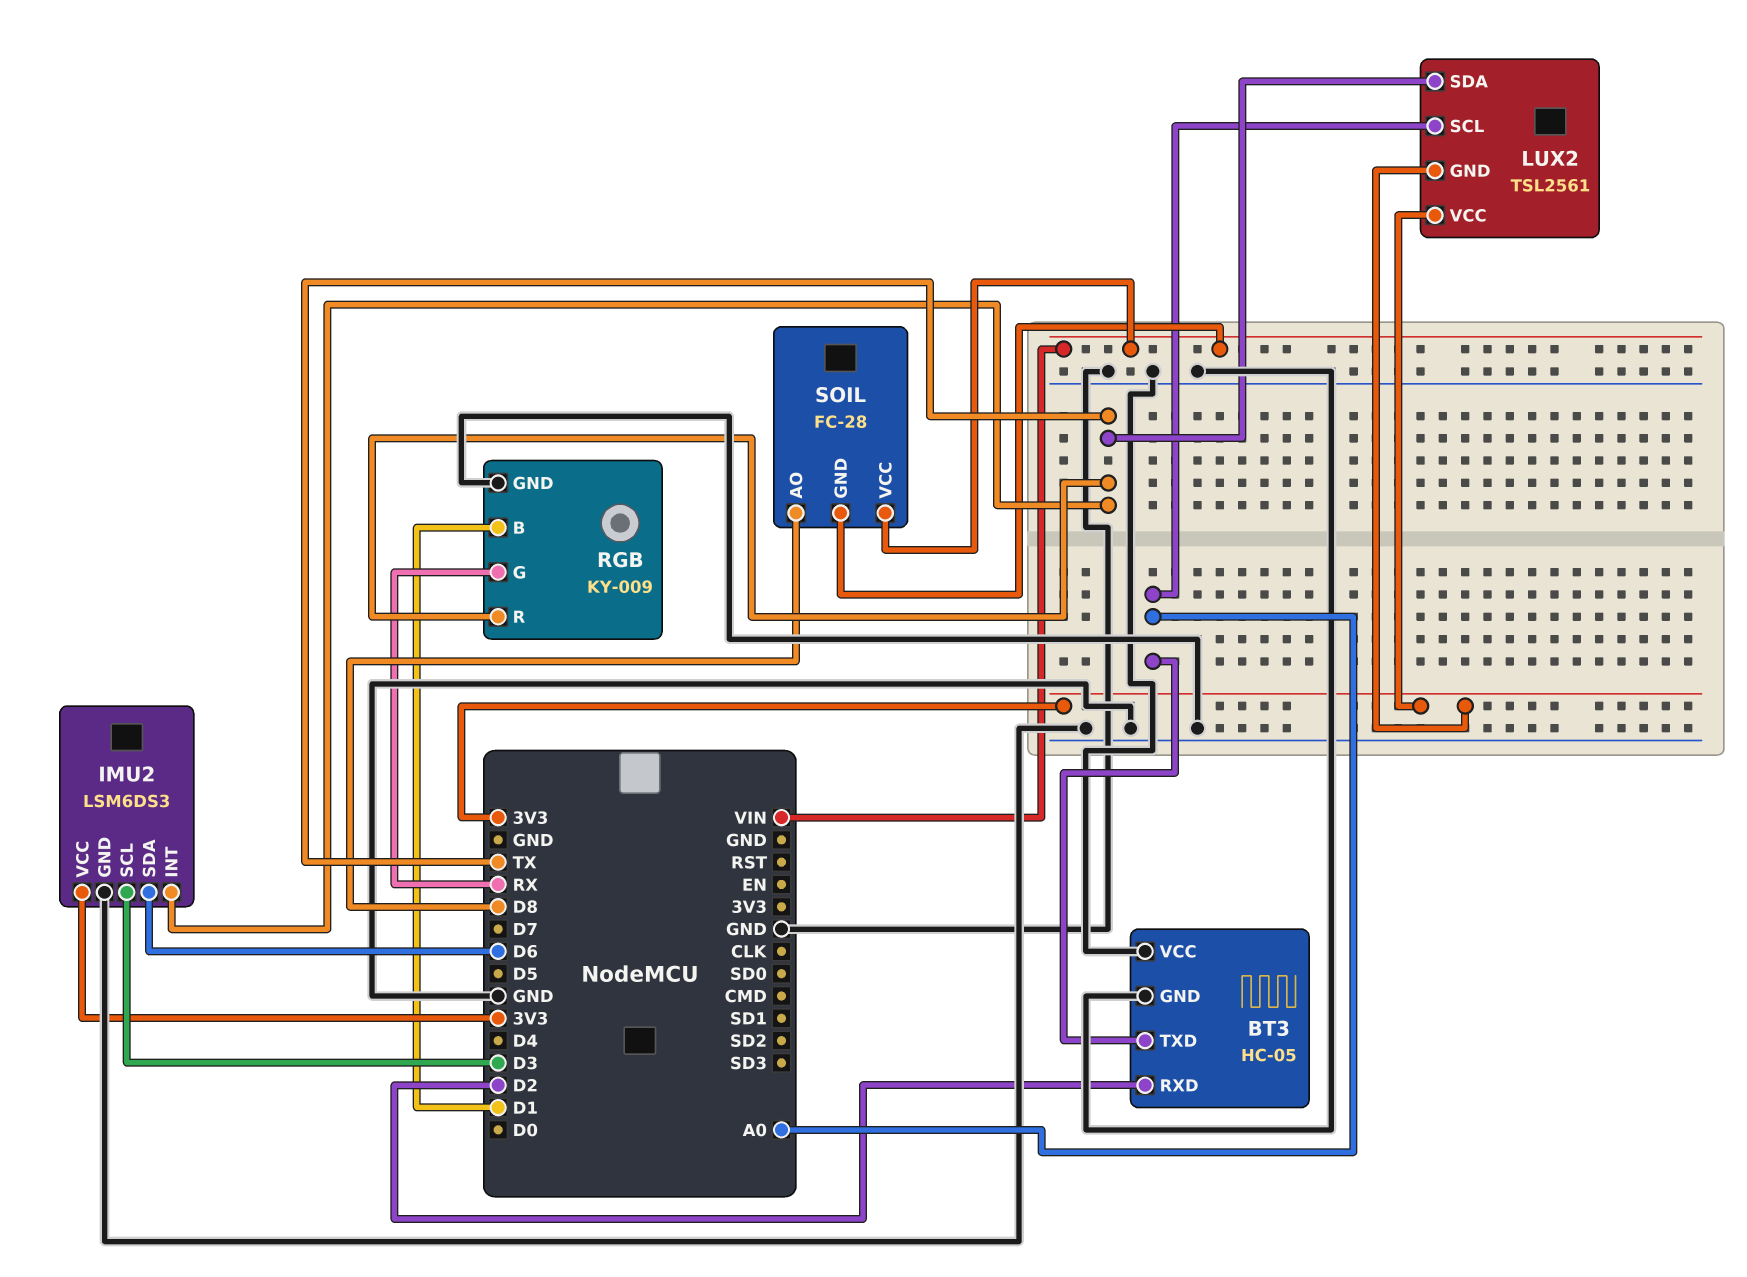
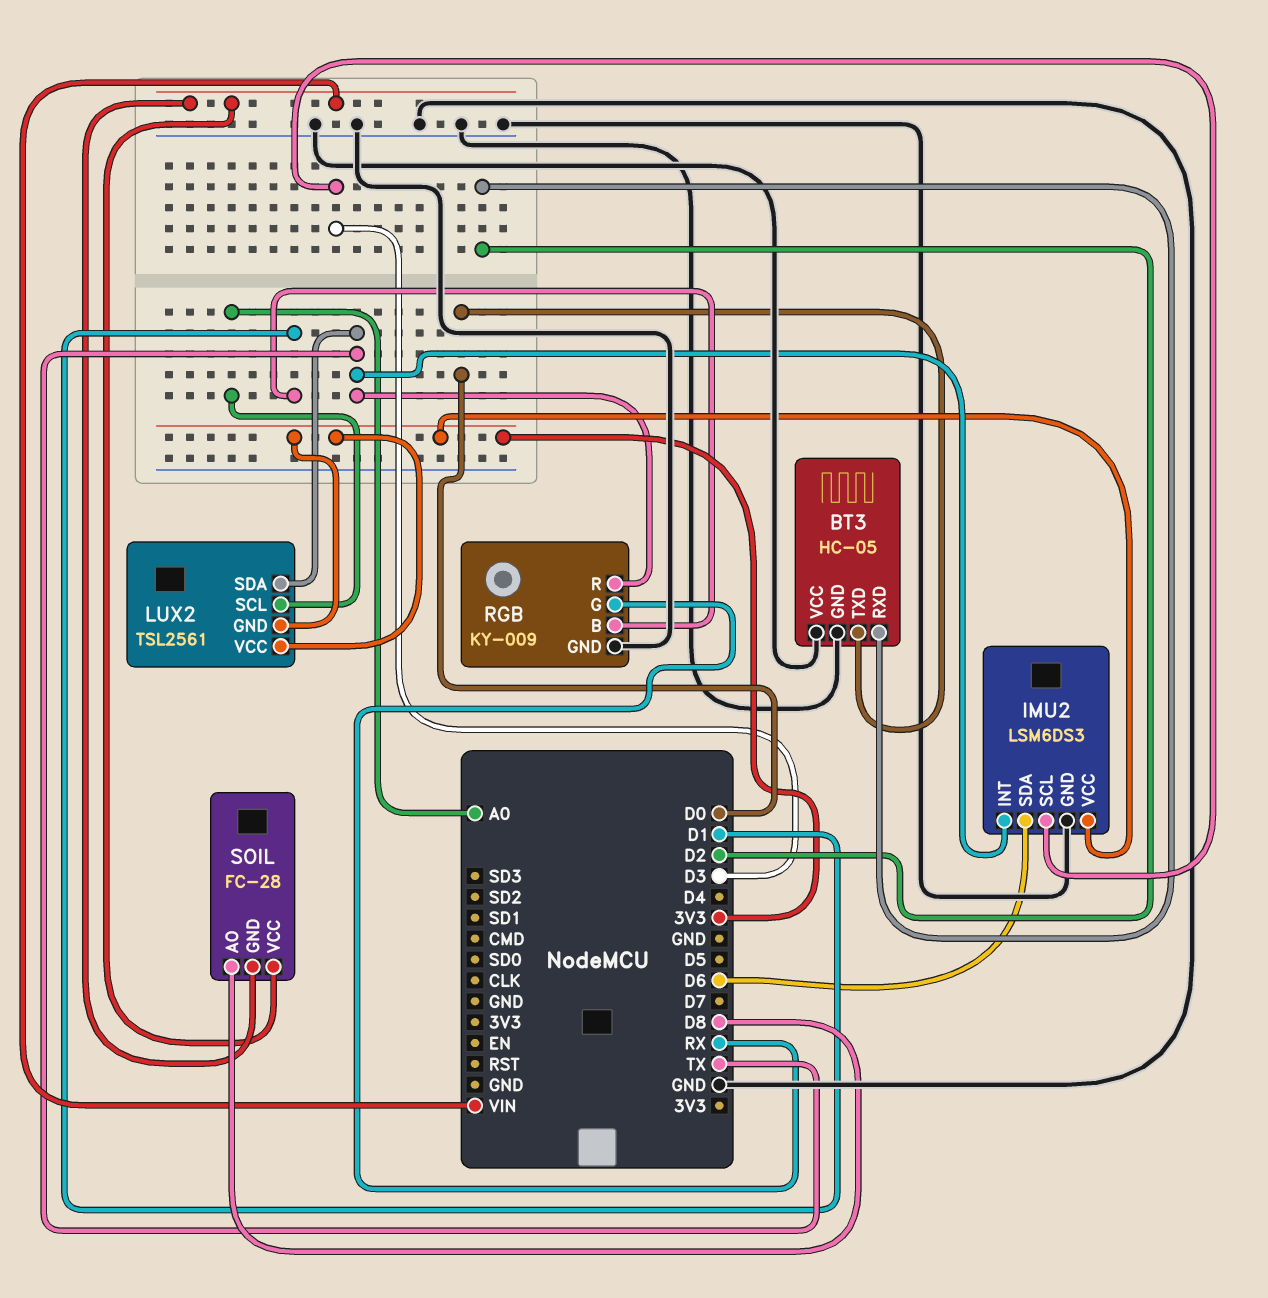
BT3 pin TXD: A0 -> D0

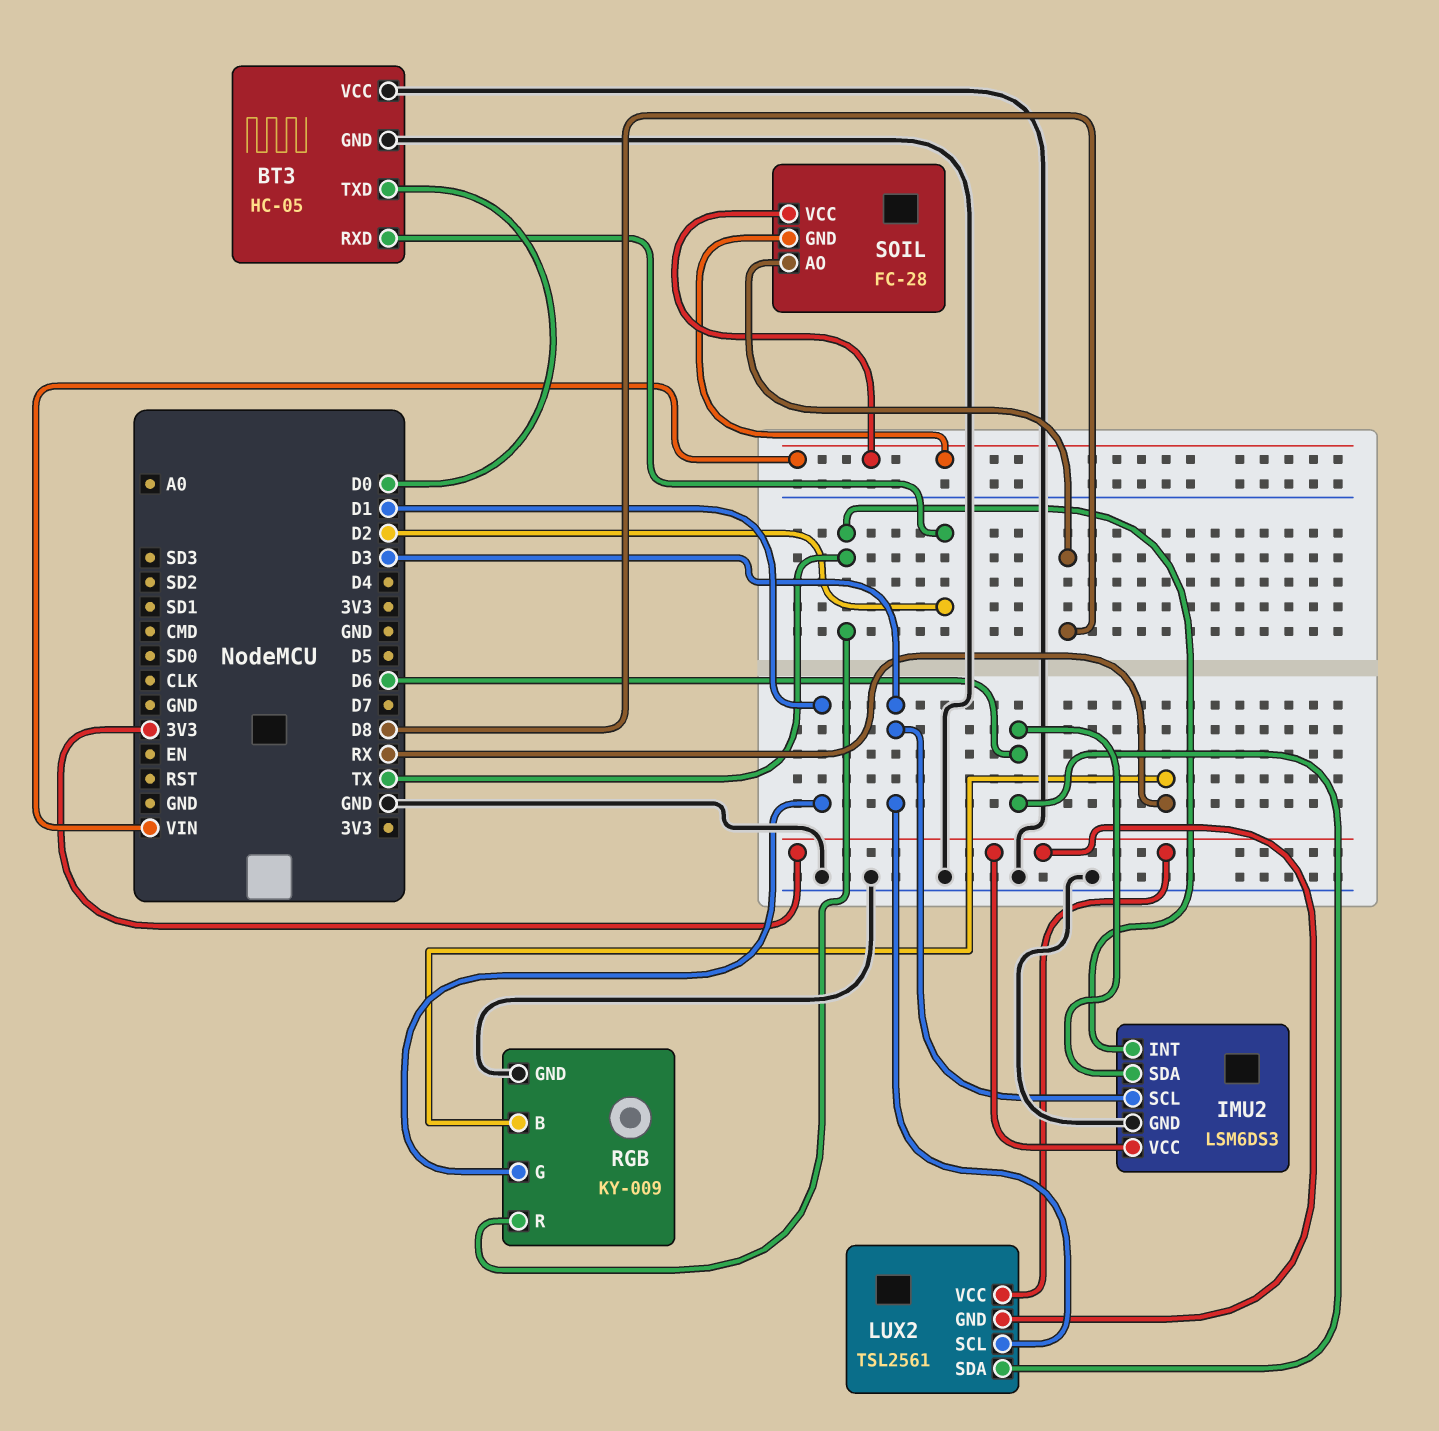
LUX2 pin SCL: A0 -> D3
LUX2 pin SDA: TX -> D6
RGB pin B: D1 -> RX
RGB pin G: RX -> D1

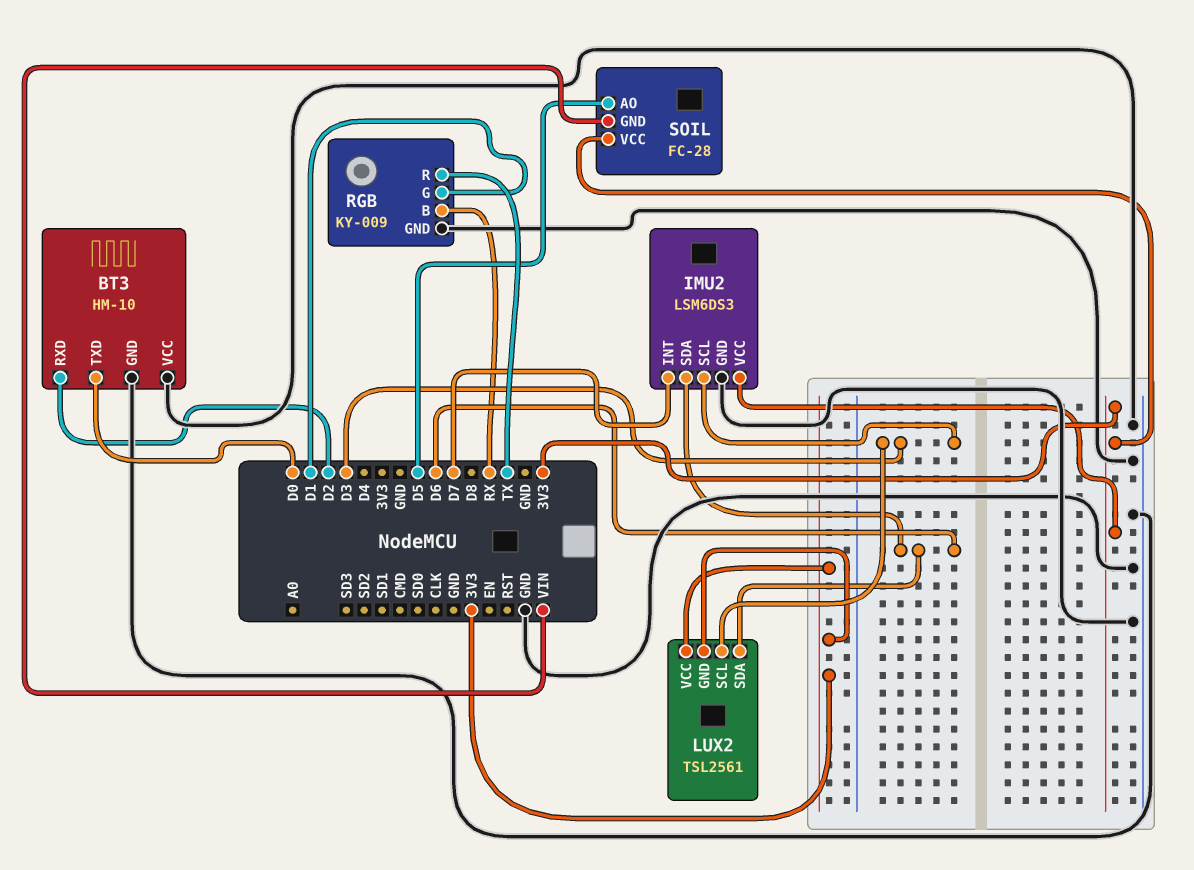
BT3: HC-05 -> HM-10
IMU2 pin INT: TX -> D7
SOIL pin AO: D8 -> D5
SOIL pin VCC: VIN -> 3V3

